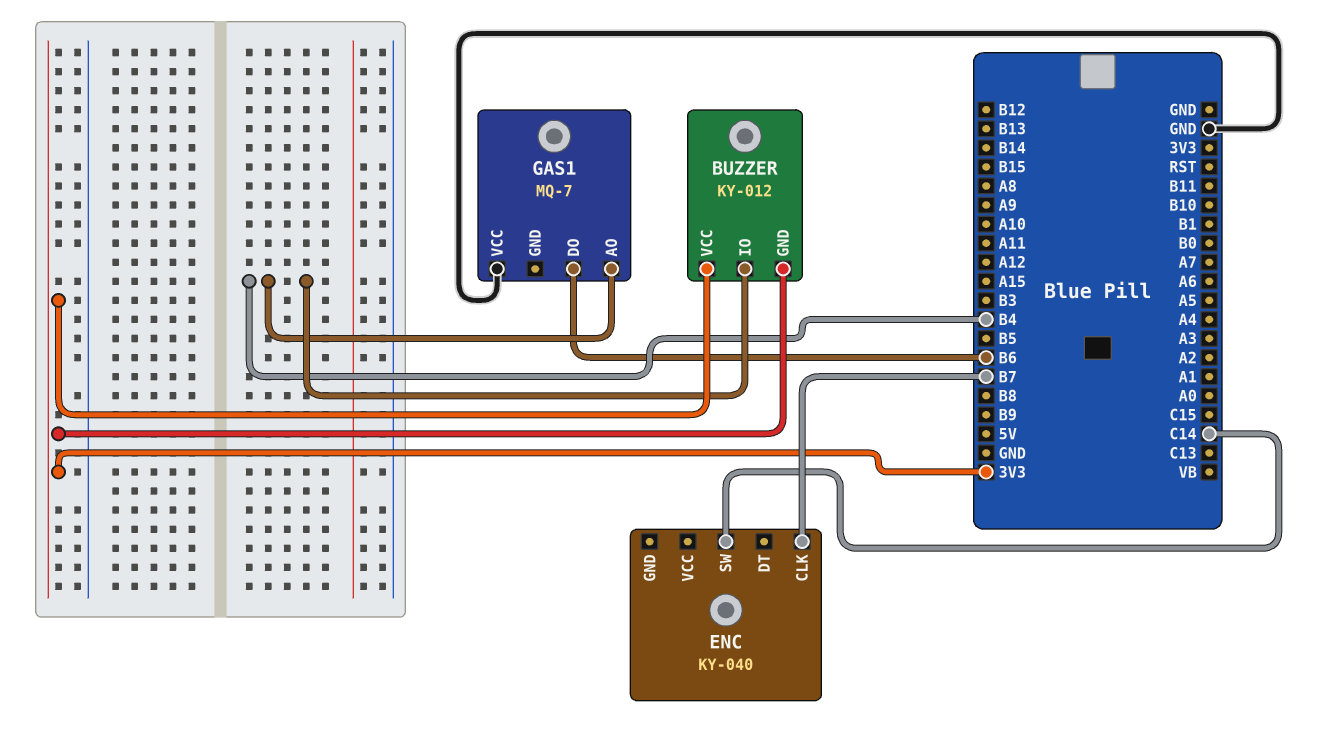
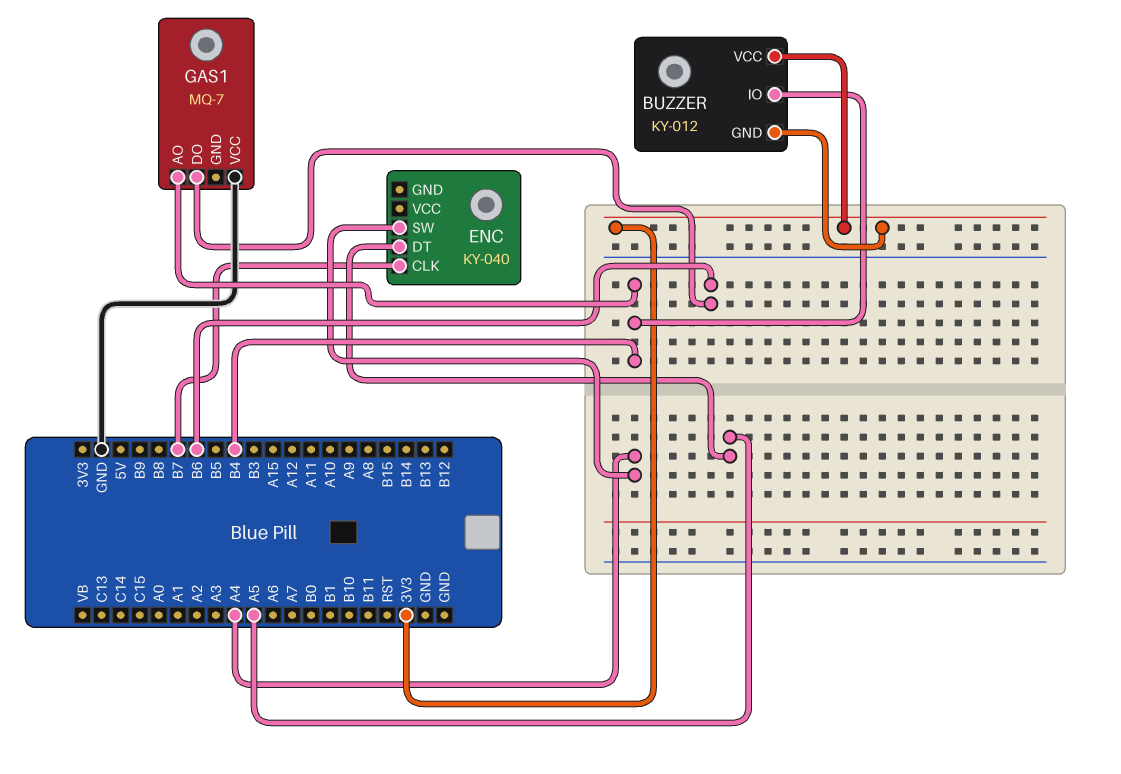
ENC pin DT: none -> A5
ENC pin SW: C14 -> A4

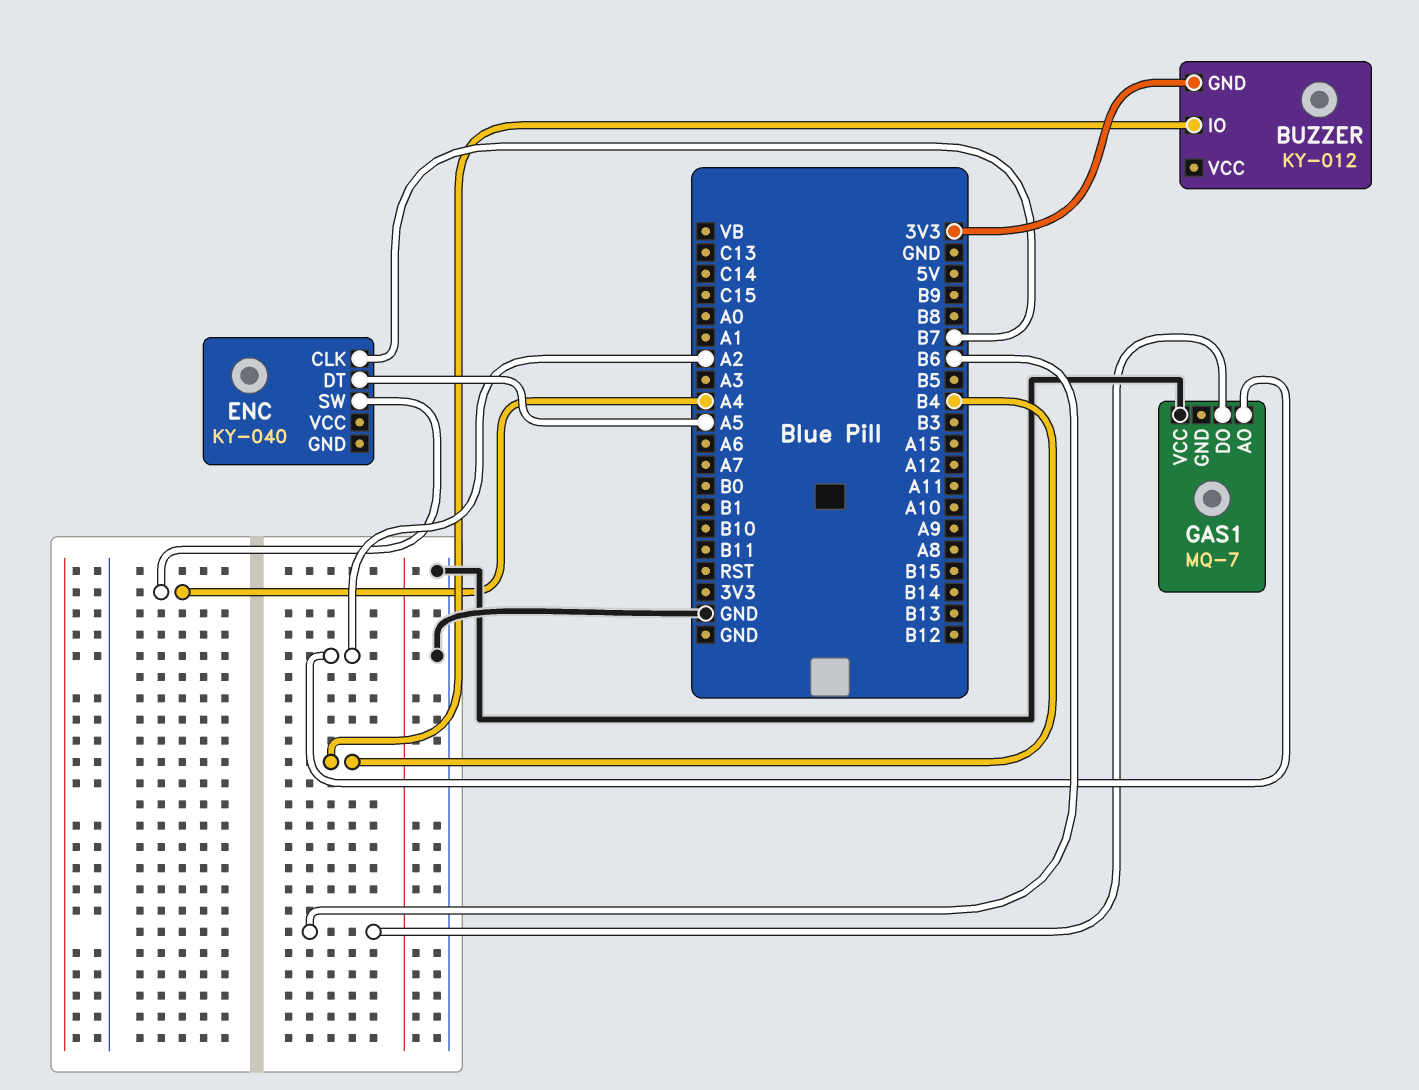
BUZZER pin VCC: 3V3 -> none
GAS1 pin AO: B4 -> A2

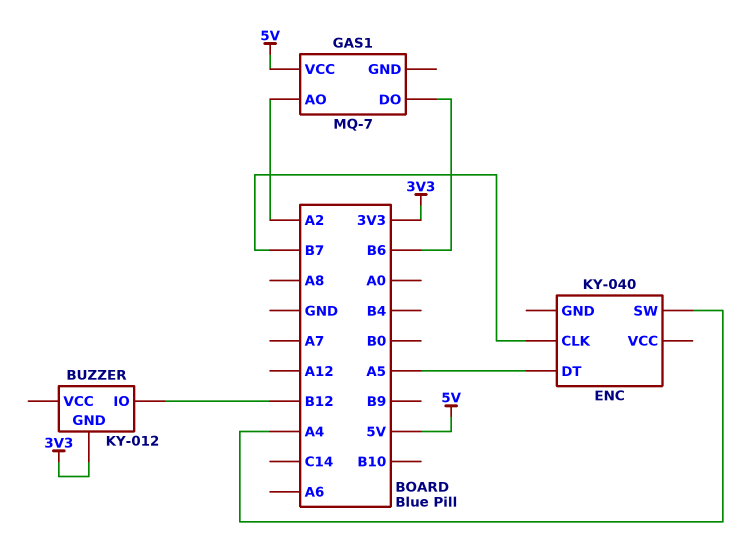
BUZZER pin IO: B4 -> B12
GAS1 pin VCC: GND -> 5V

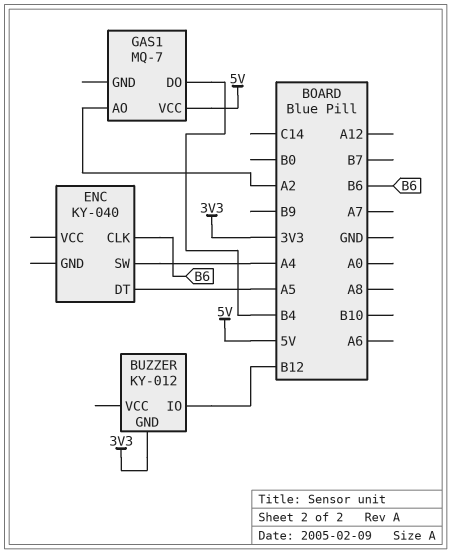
ENC pin CLK: B7 -> B6
GAS1 pin DO: B6 -> B4

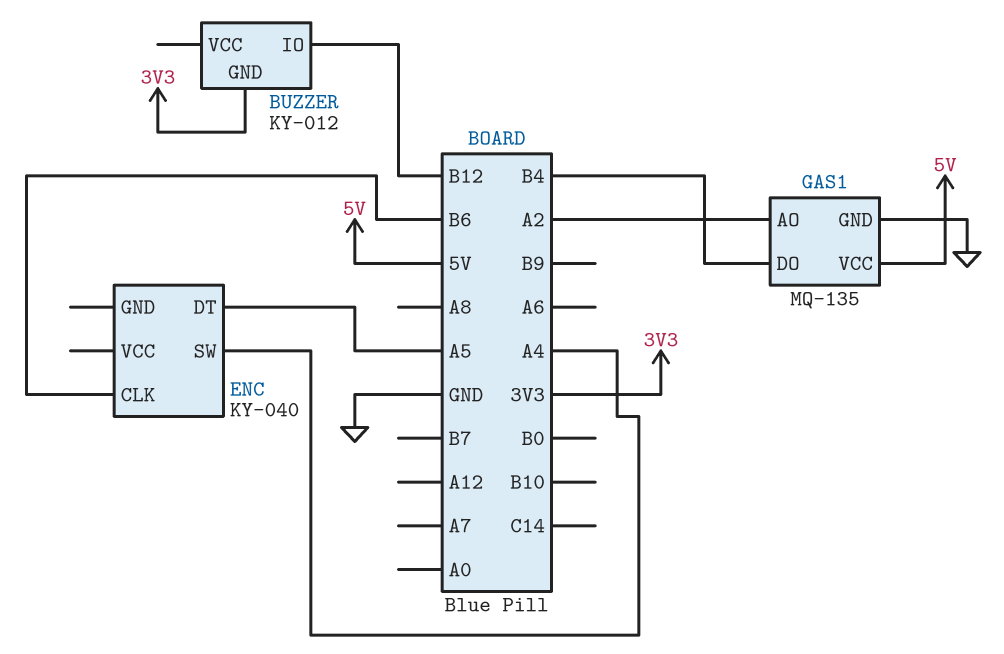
GAS1: MQ-7 -> MQ-135
GAS1 pin GND: none -> GND

